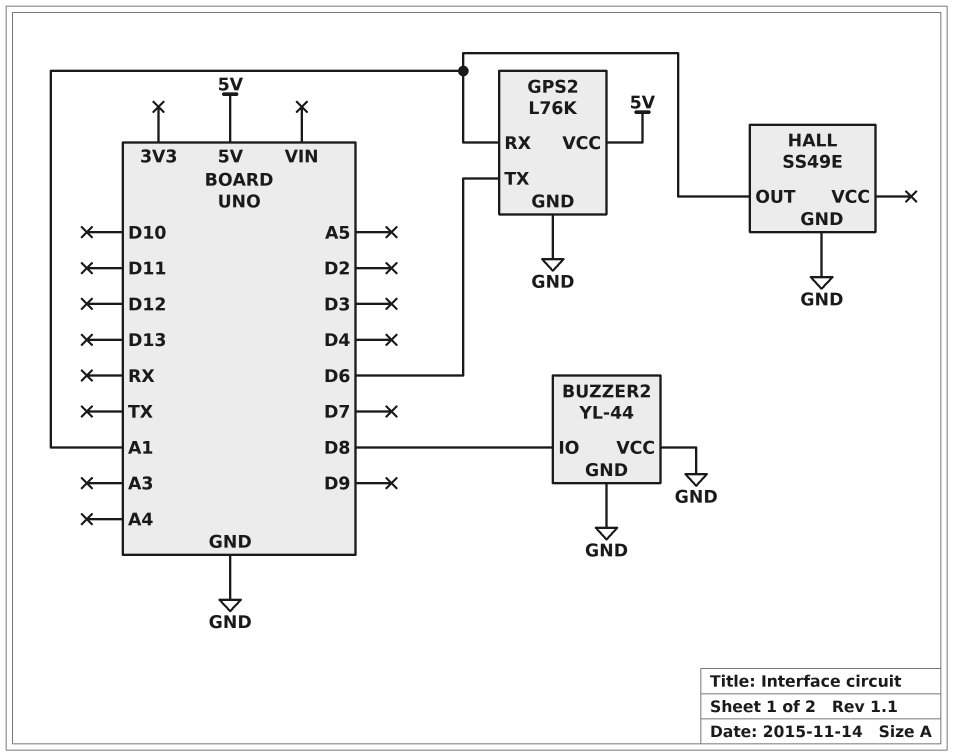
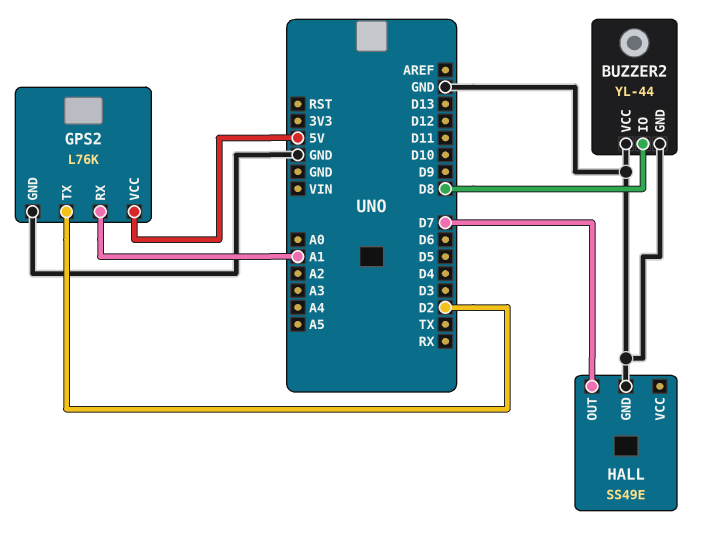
GPS2 pin TX: D6 -> D2
HALL pin OUT: A1 -> D7

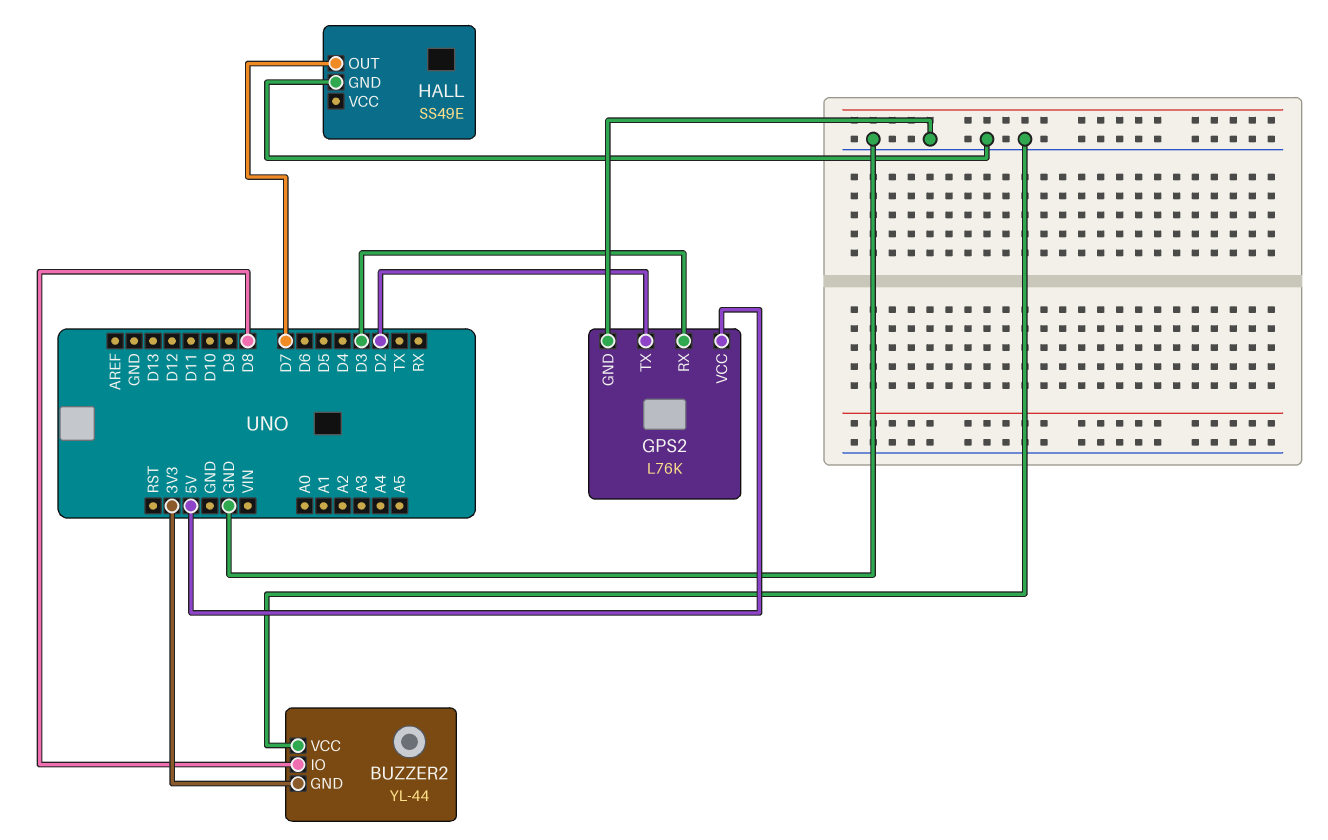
BUZZER2 pin GND: GND -> 3V3
GPS2 pin RX: A1 -> D3

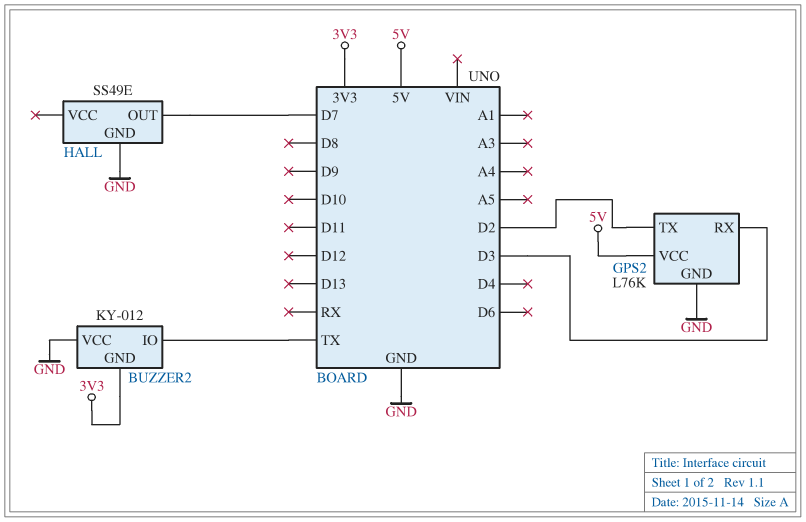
BUZZER2: YL-44 -> KY-012
BUZZER2 pin IO: D8 -> TX

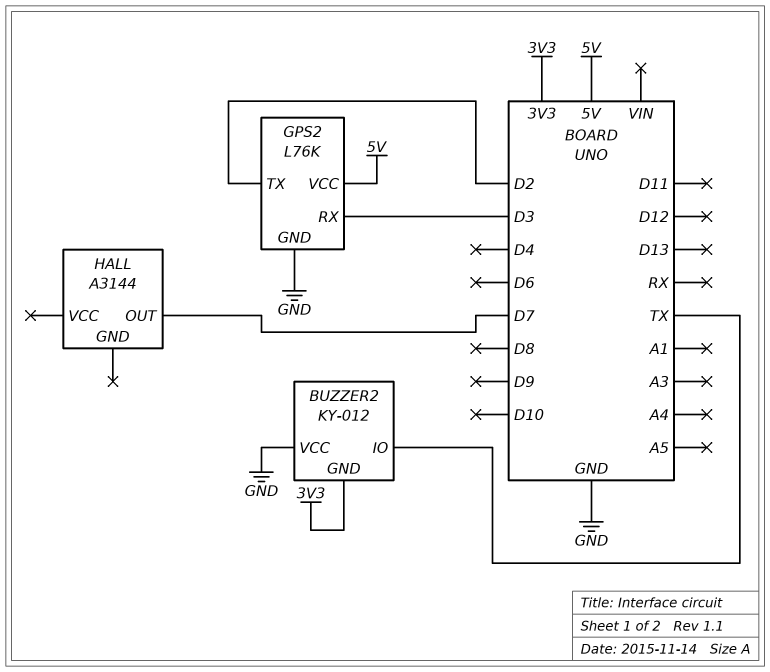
HALL: SS49E -> A3144
HALL pin GND: GND -> none

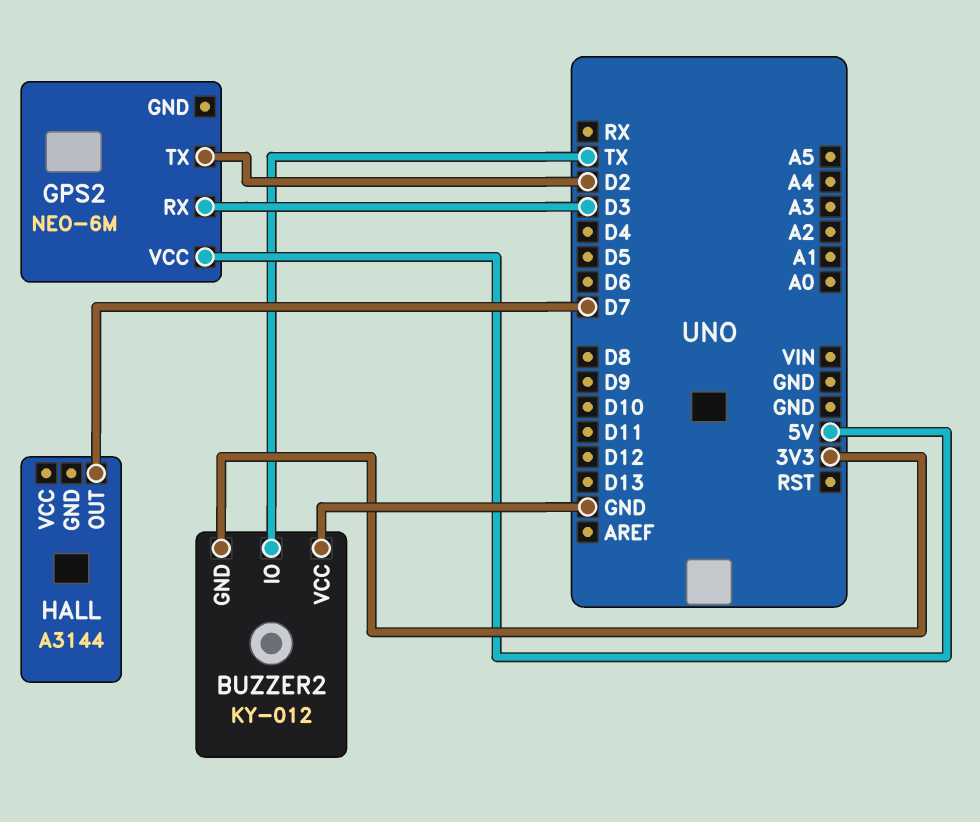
GPS2: L76K -> NEO-6M
GPS2 pin GND: GND -> none

